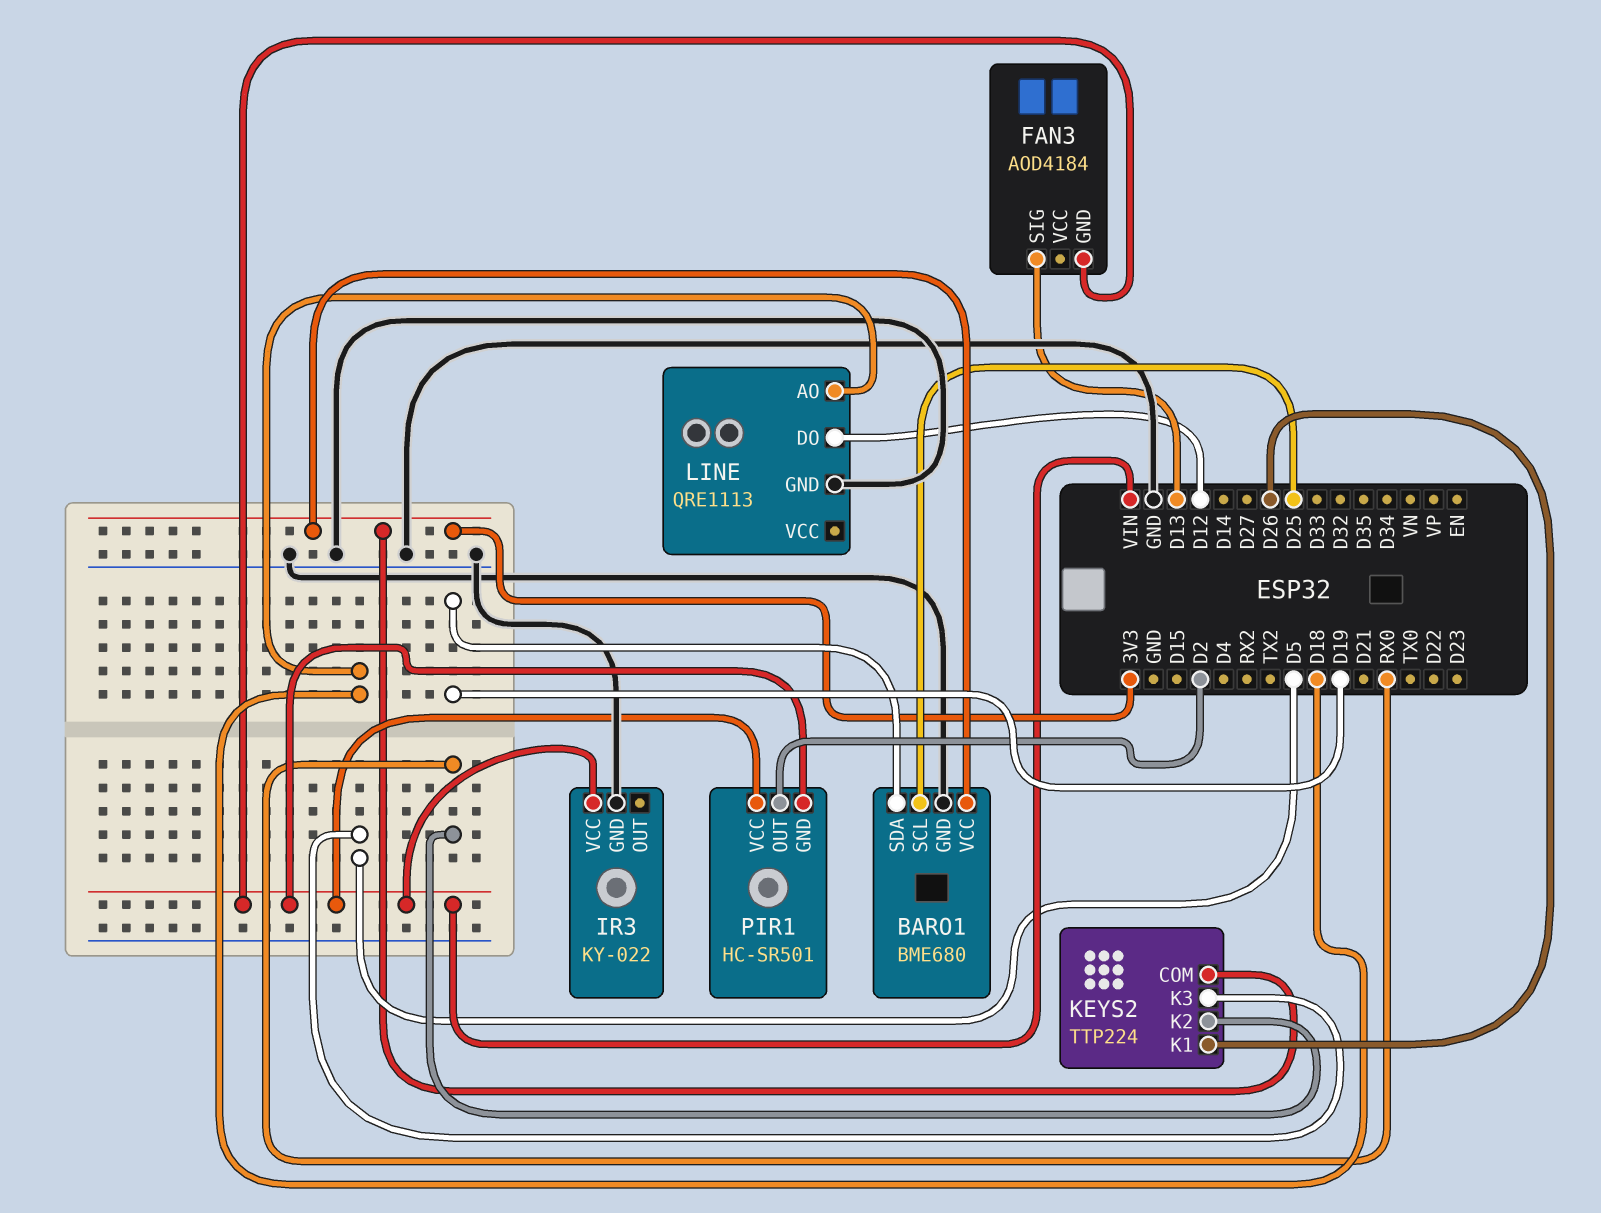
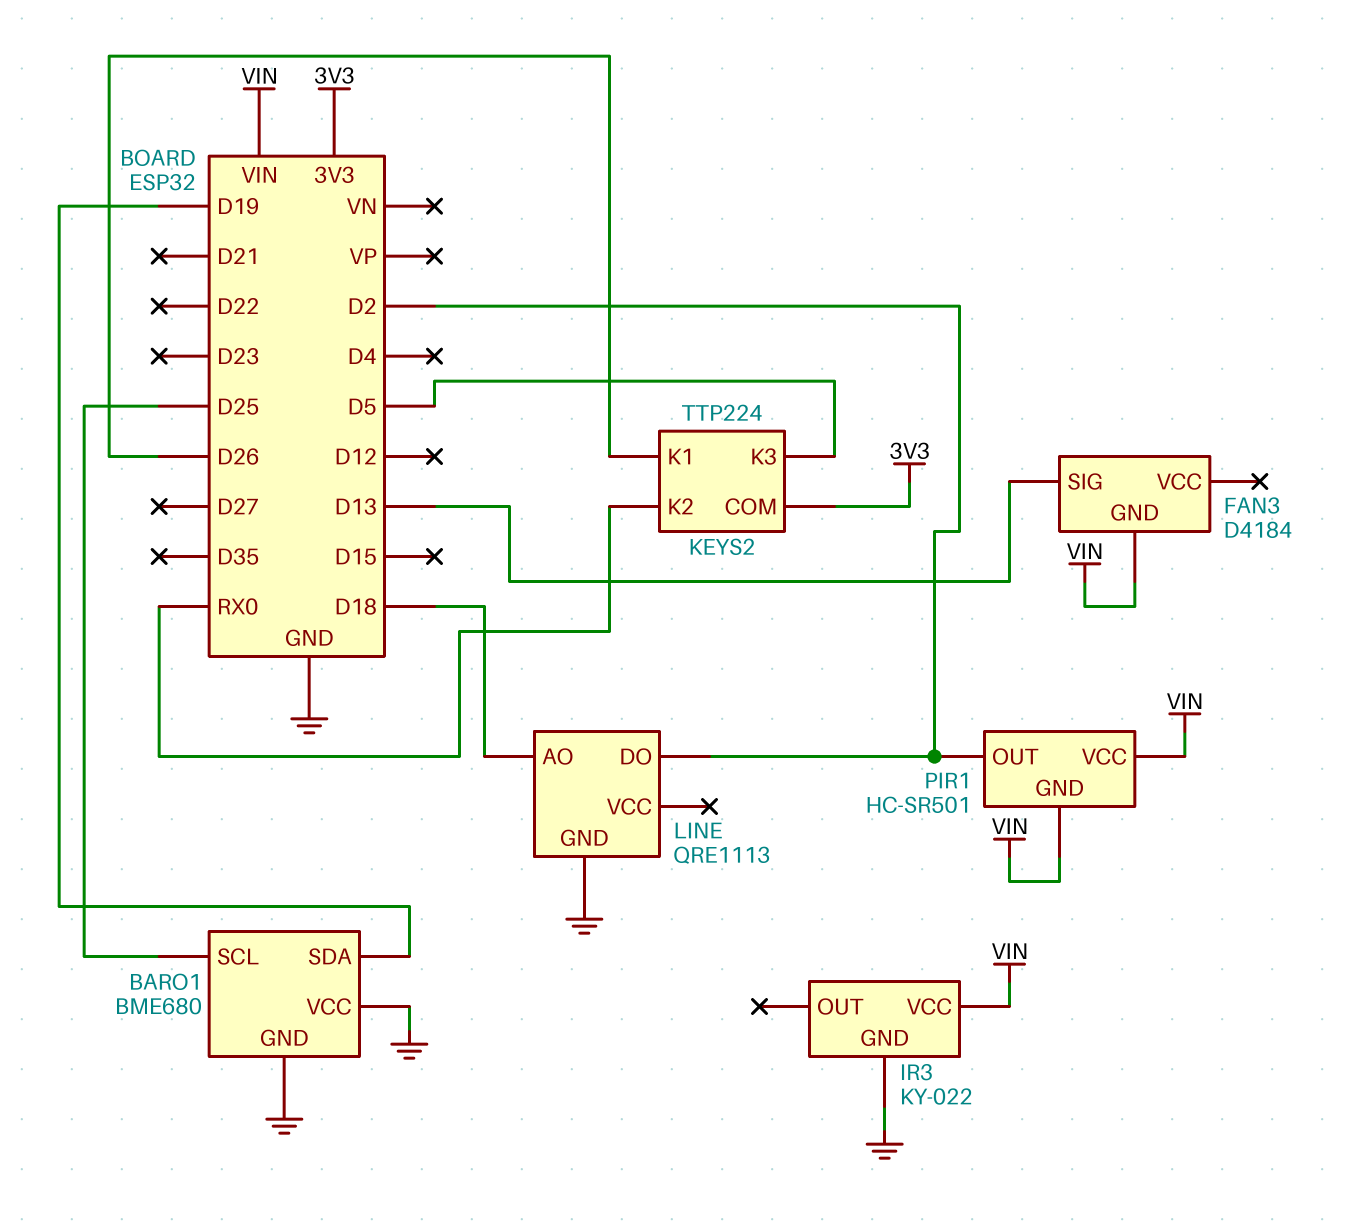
BARO1 pin VCC: 3V3 -> GND
FAN3: AOD4184 -> D4184
LINE pin DO: D12 -> D2

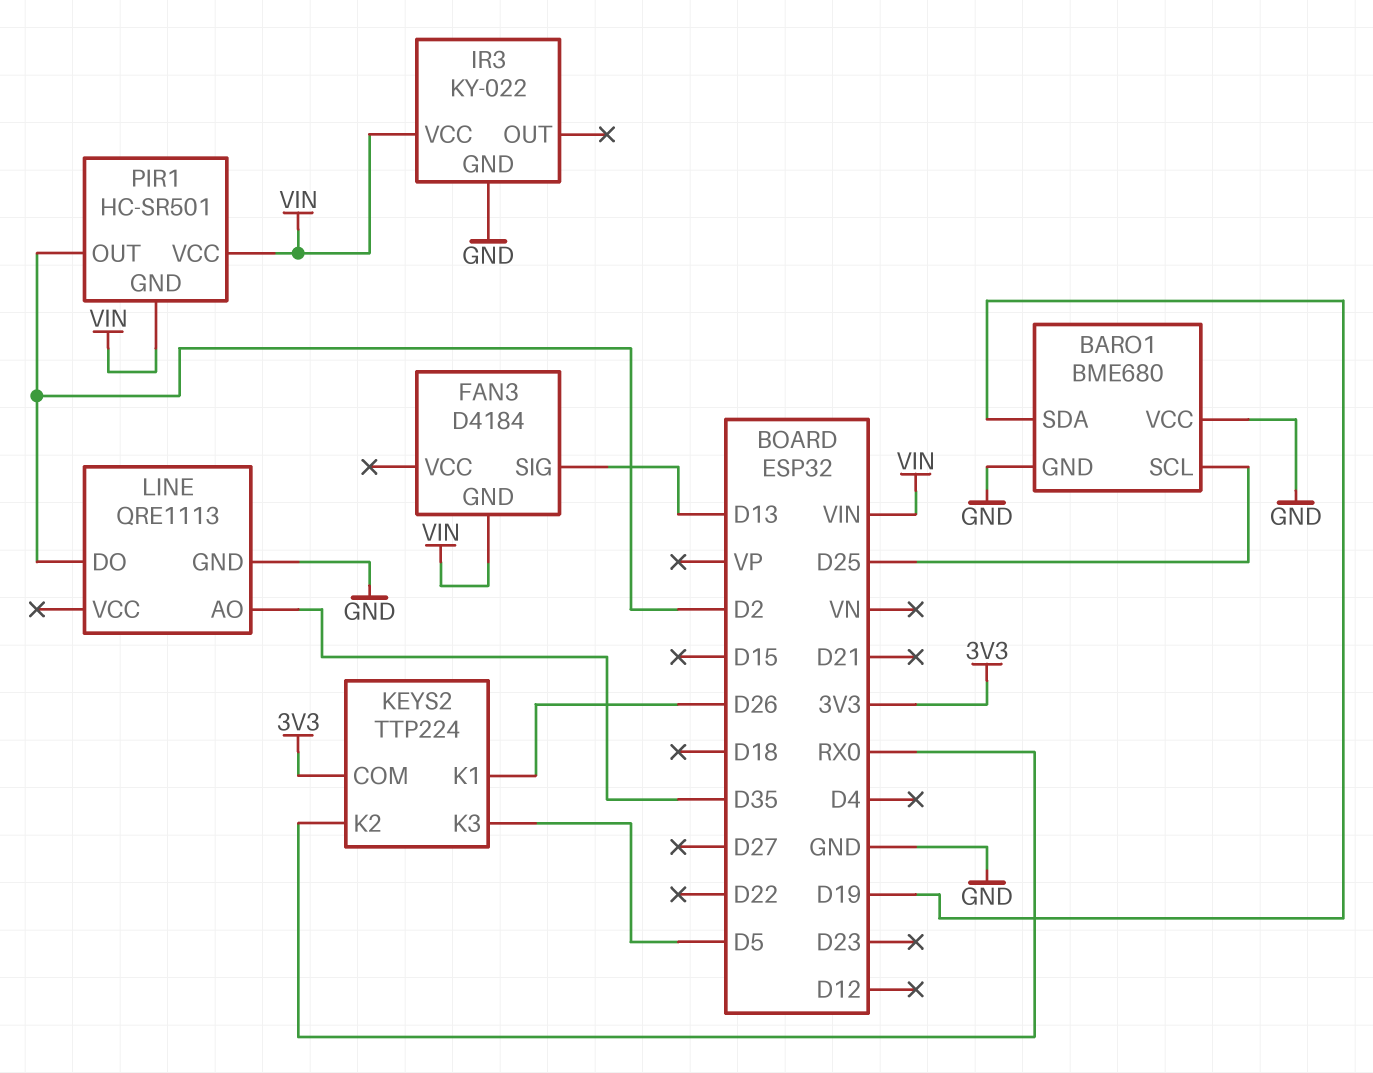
LINE pin AO: D18 -> D35

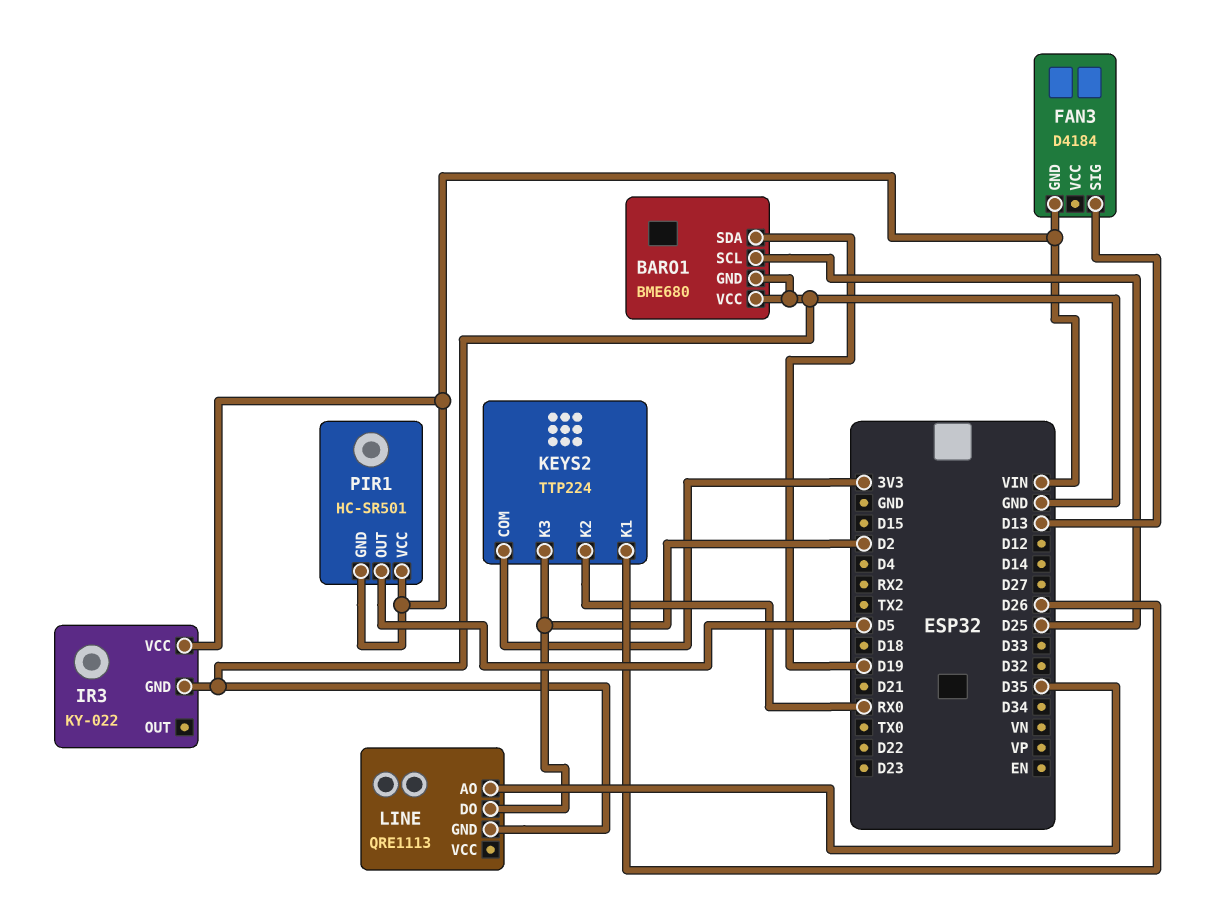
KEYS2 pin K3: D5 -> D2
PIR1 pin OUT: D2 -> D5

